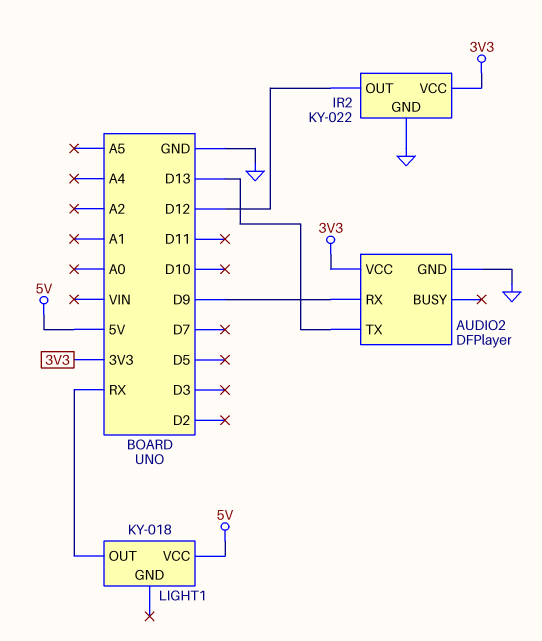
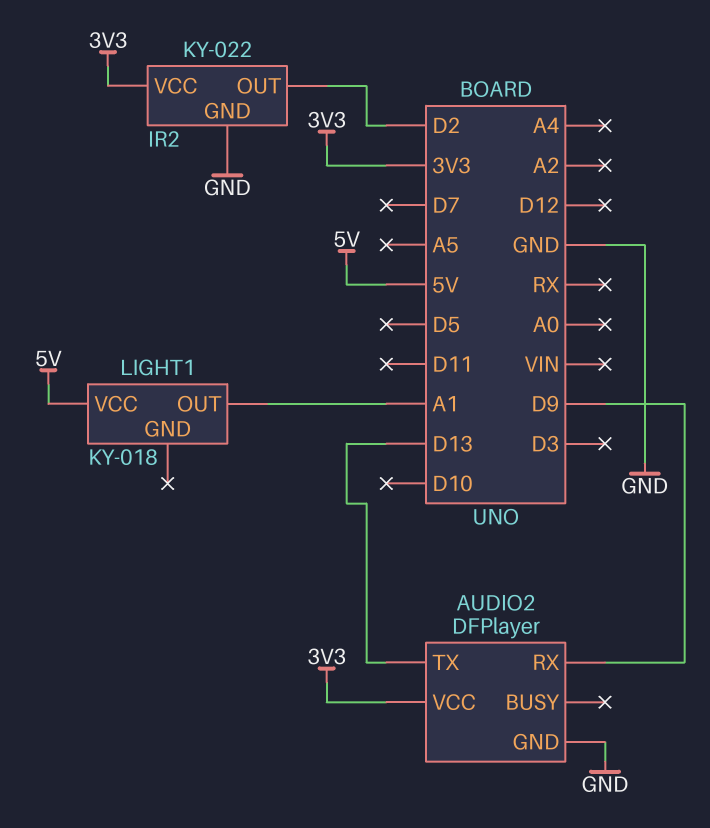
IR2 pin OUT: D12 -> D2
LIGHT1 pin OUT: RX -> A1

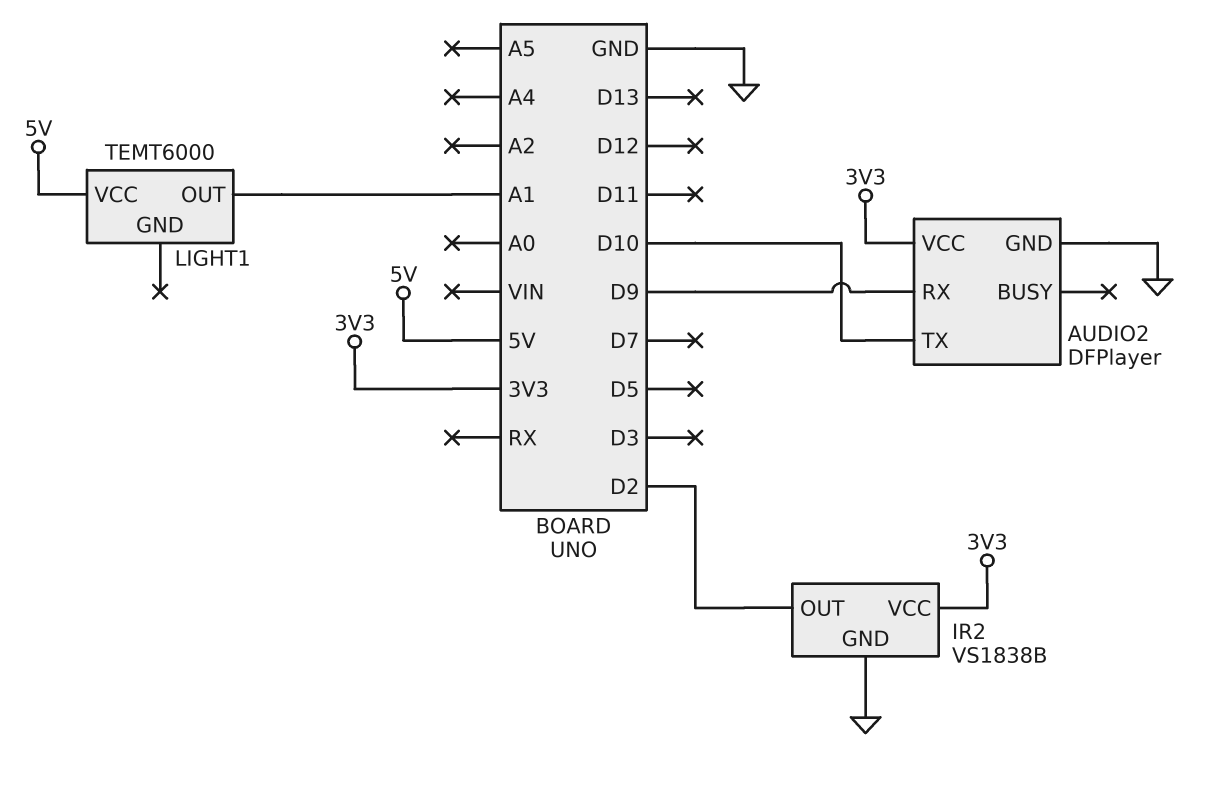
AUDIO2 pin TX: D13 -> D10
IR2: KY-022 -> VS1838B
LIGHT1: KY-018 -> TEMT6000

